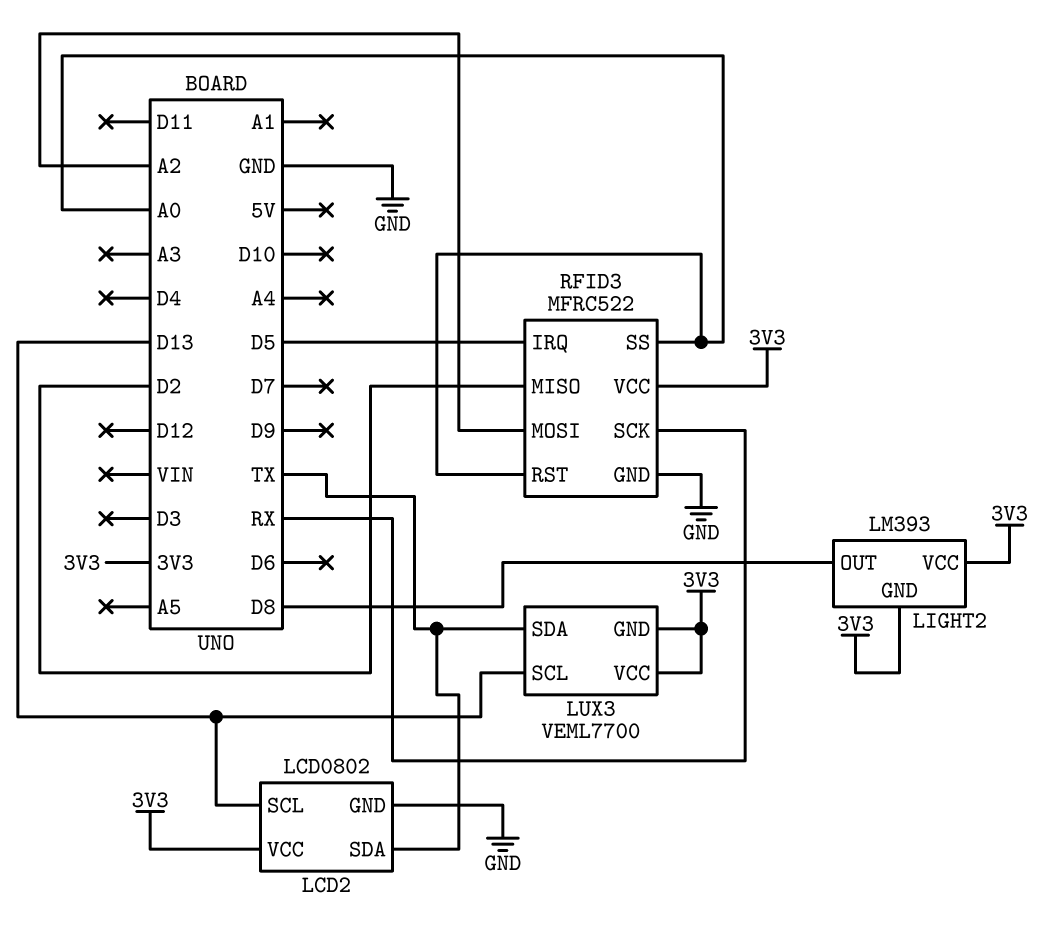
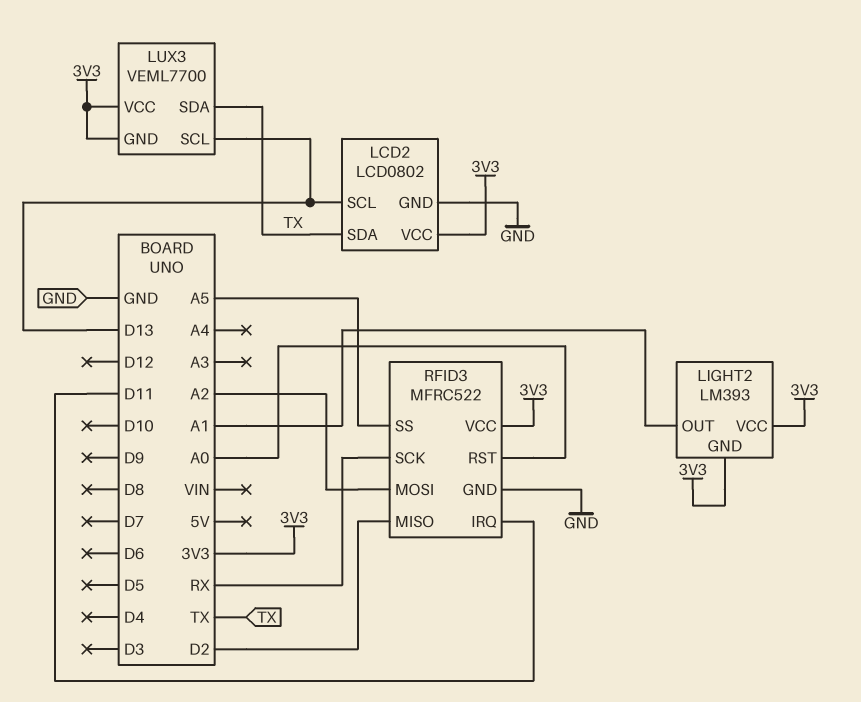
LIGHT2 pin OUT: D8 -> A1
RFID3 pin IRQ: D5 -> D11
RFID3 pin SS: A0 -> A5

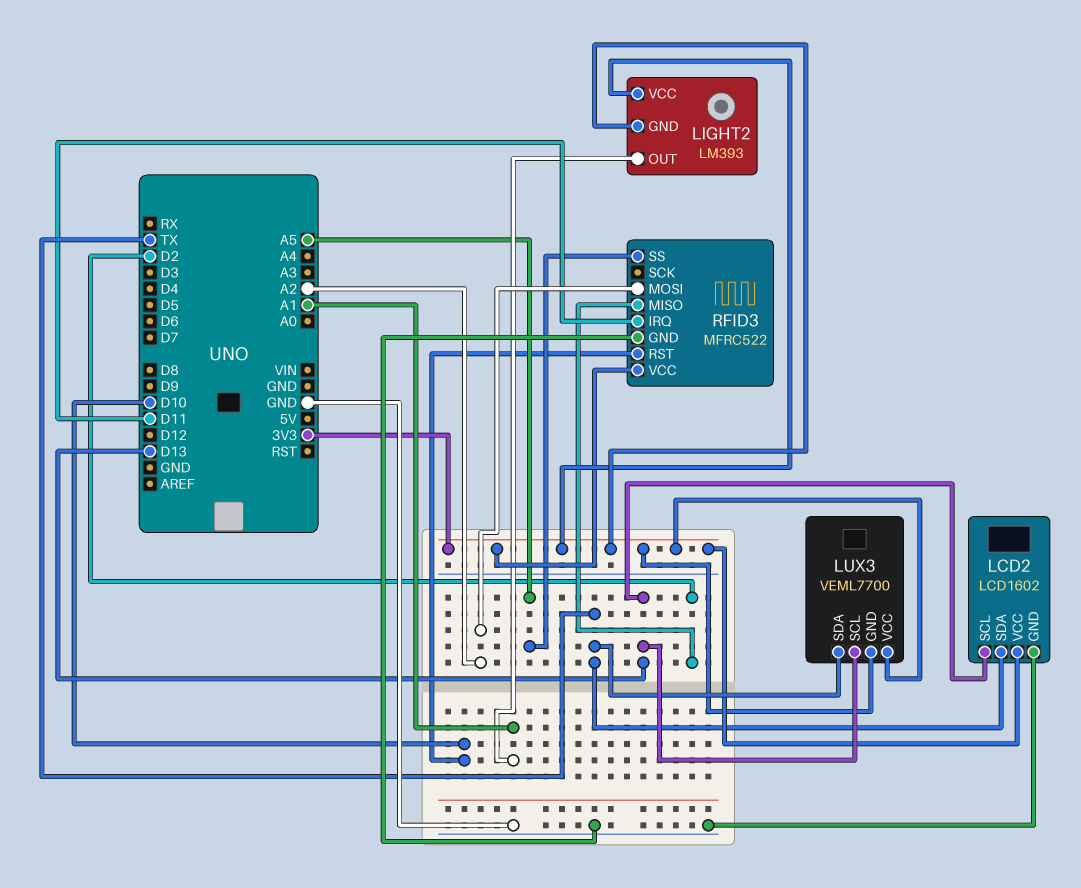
LCD2: LCD0802 -> LCD1602
RFID3 pin RST: A0 -> D10
RFID3 pin SCK: RX -> none

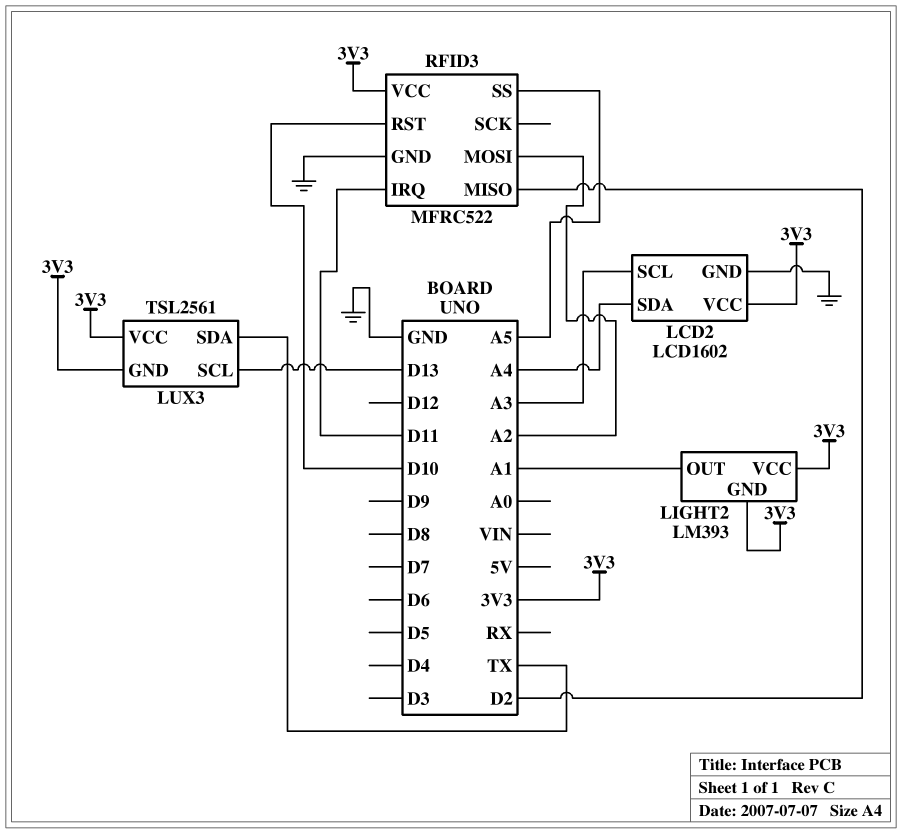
LCD2 pin SCL: D13 -> A3
LCD2 pin SDA: TX -> A4
LUX3: VEML7700 -> TSL2561

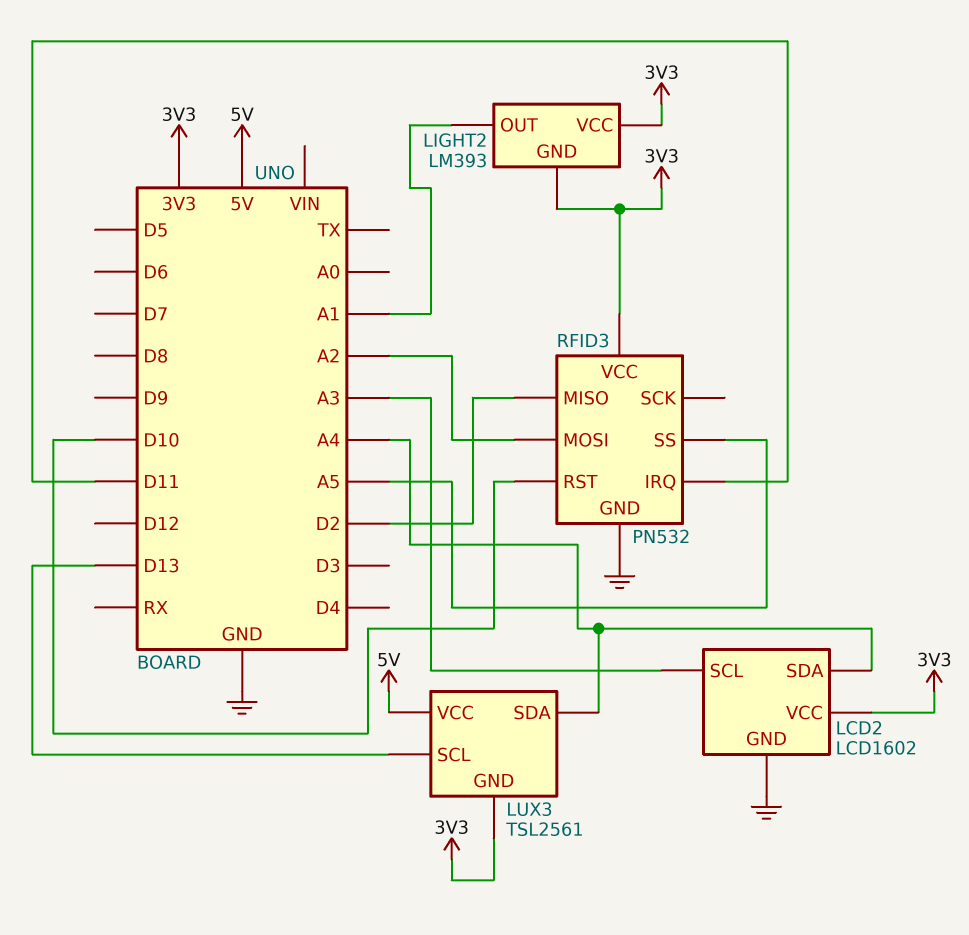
LUX3 pin SDA: TX -> A4
LUX3 pin VCC: 3V3 -> 5V
RFID3: MFRC522 -> PN532

